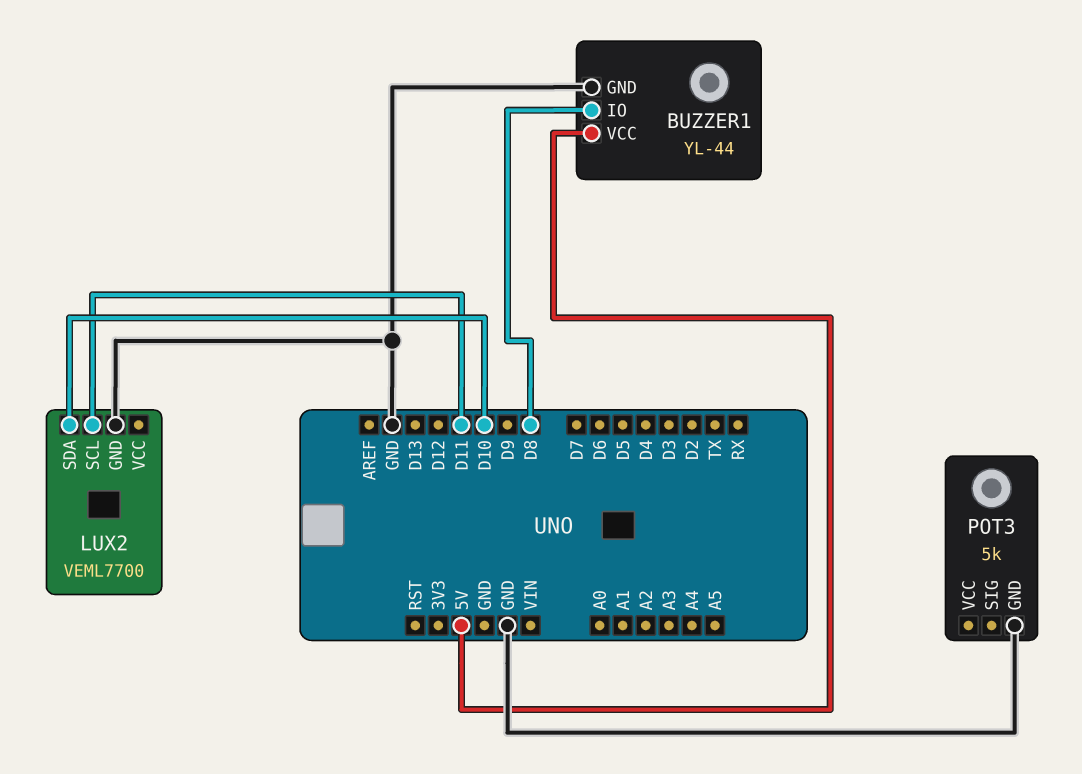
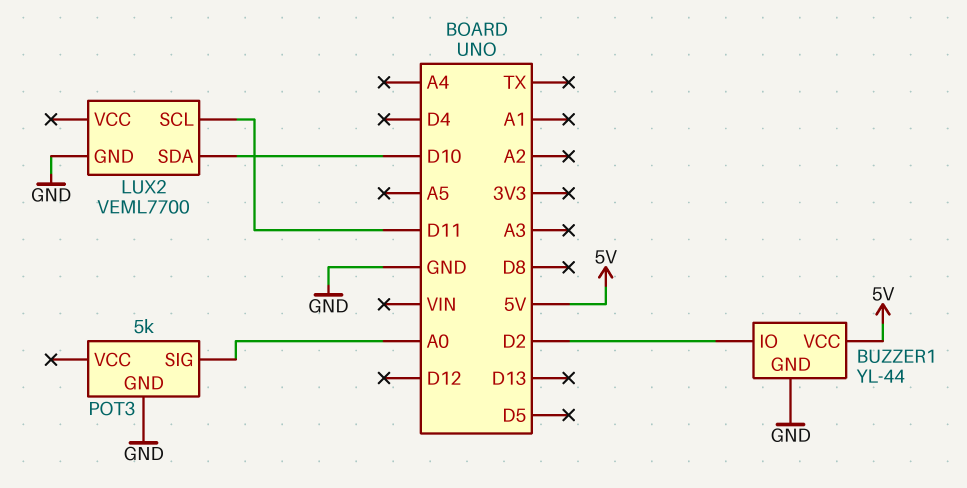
BUZZER1 pin IO: D8 -> D2
POT3 pin SIG: none -> A0

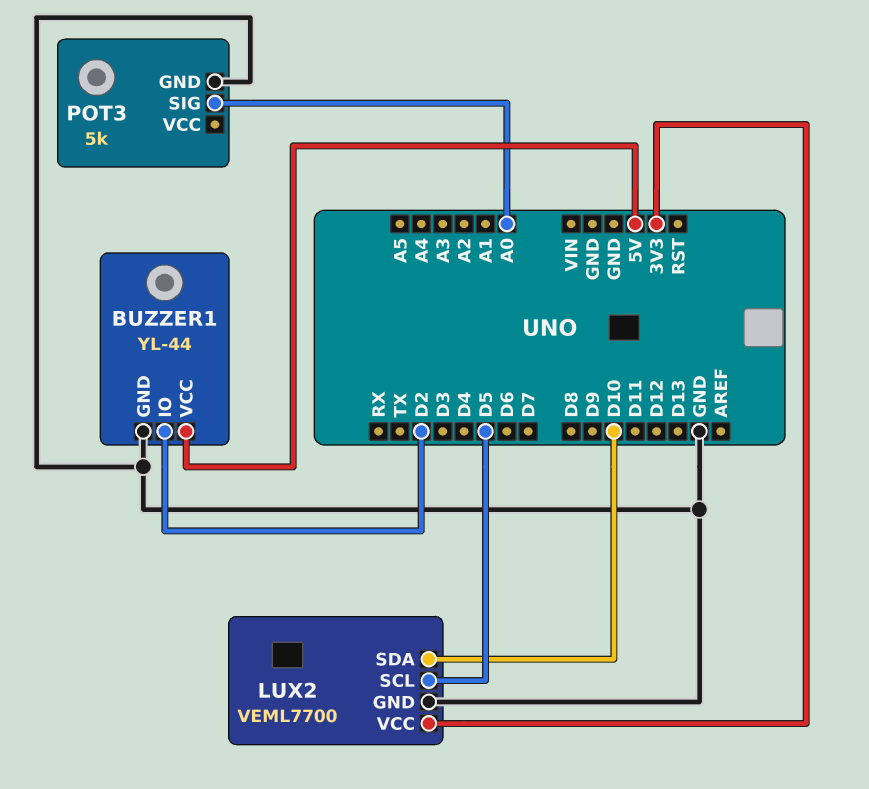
LUX2 pin SCL: D11 -> D5
LUX2 pin VCC: none -> 3V3

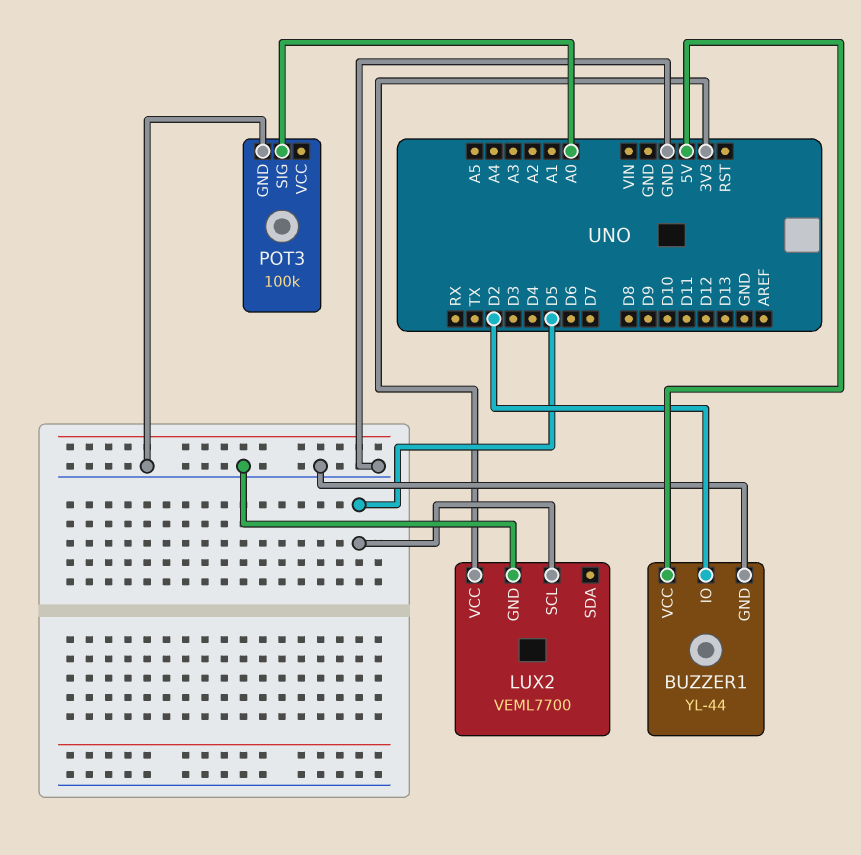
LUX2 pin SDA: D10 -> none
POT3: 5k -> 100k

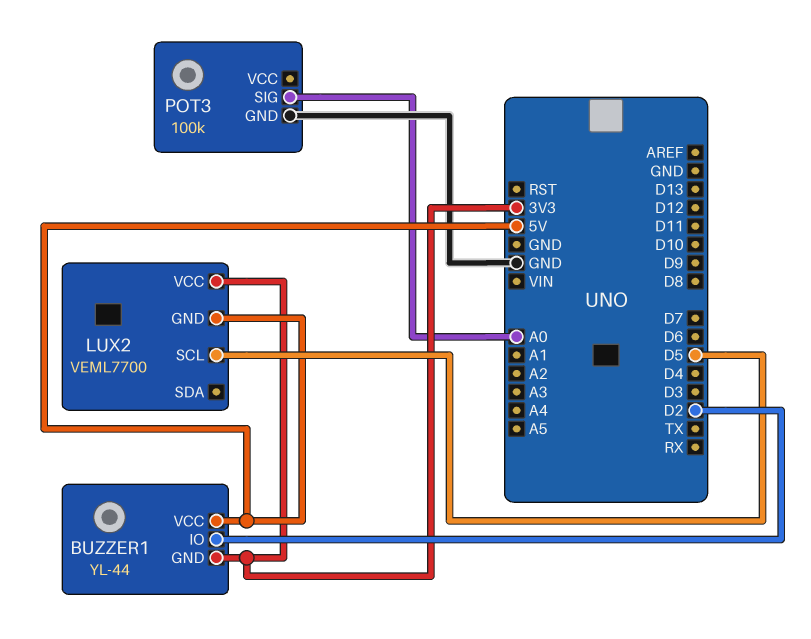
BUZZER1 pin GND: GND -> 3V3
LUX2 pin GND: GND -> 5V

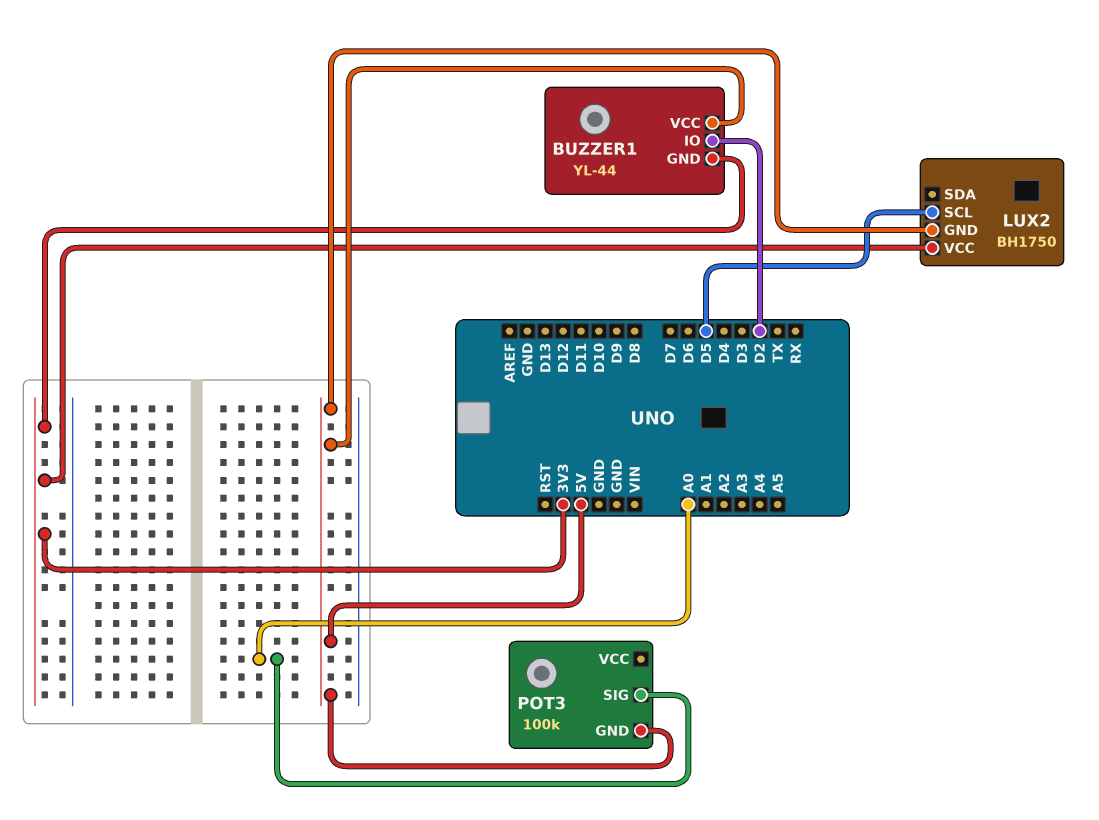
LUX2: VEML7700 -> BH1750
POT3 pin GND: GND -> 5V

